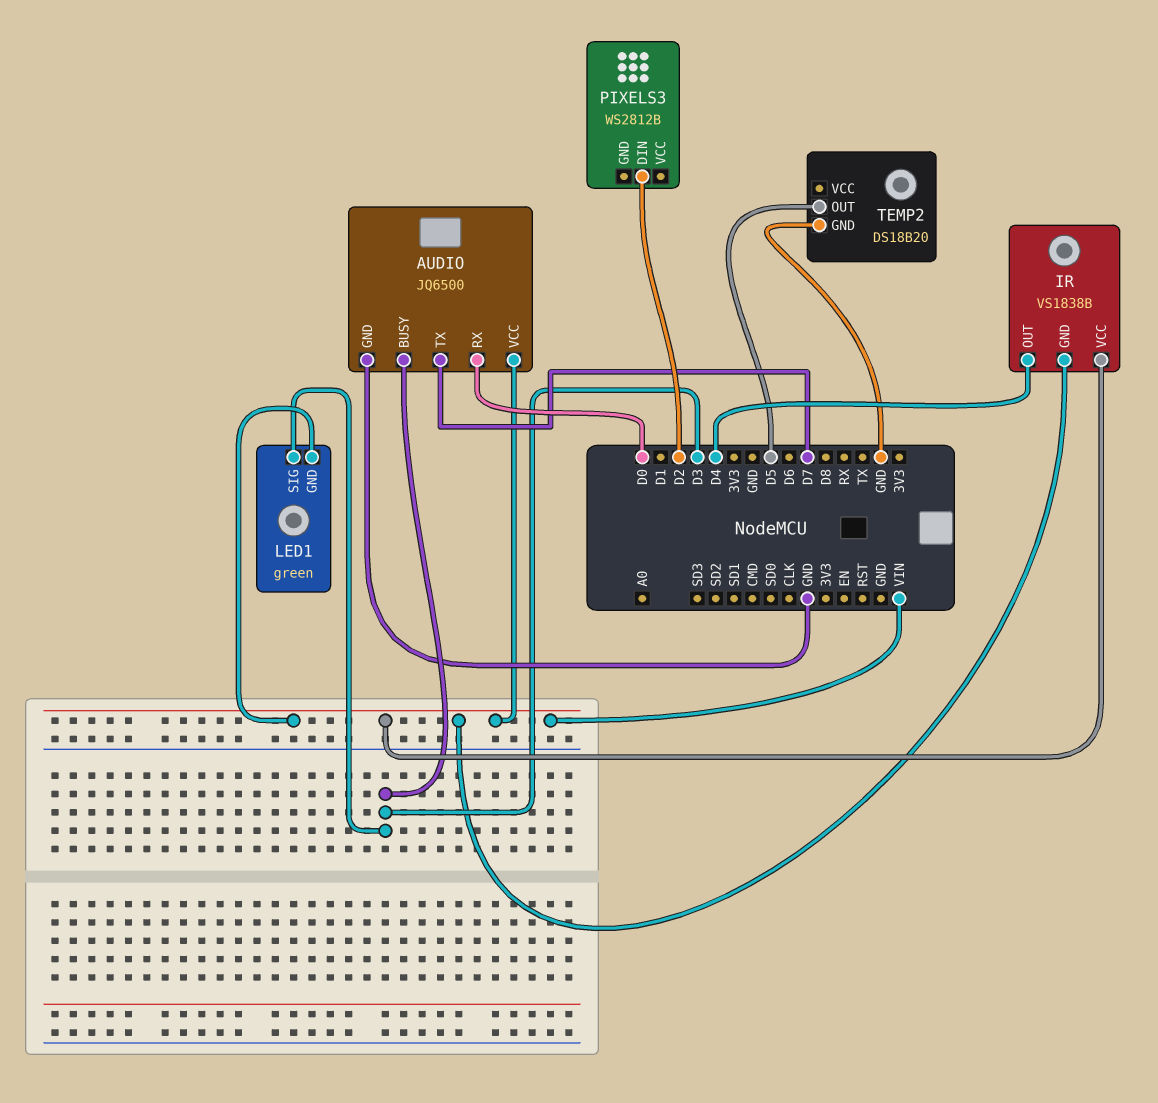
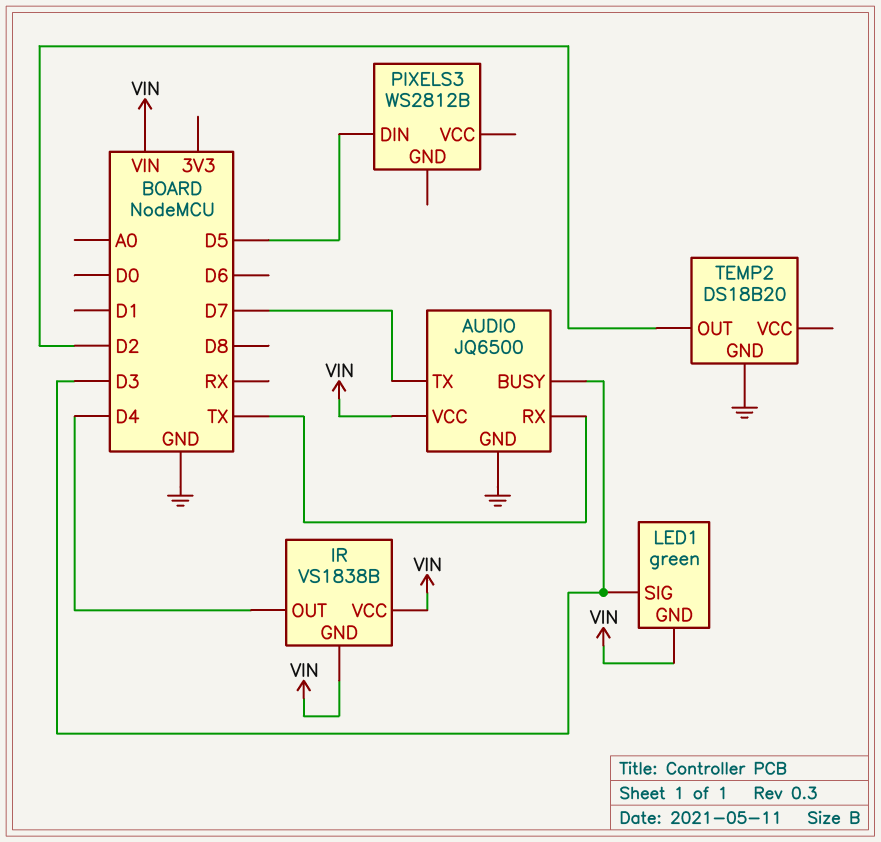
AUDIO pin RX: D0 -> TX
PIXELS3 pin DIN: D2 -> D5
TEMP2 pin OUT: D5 -> D2

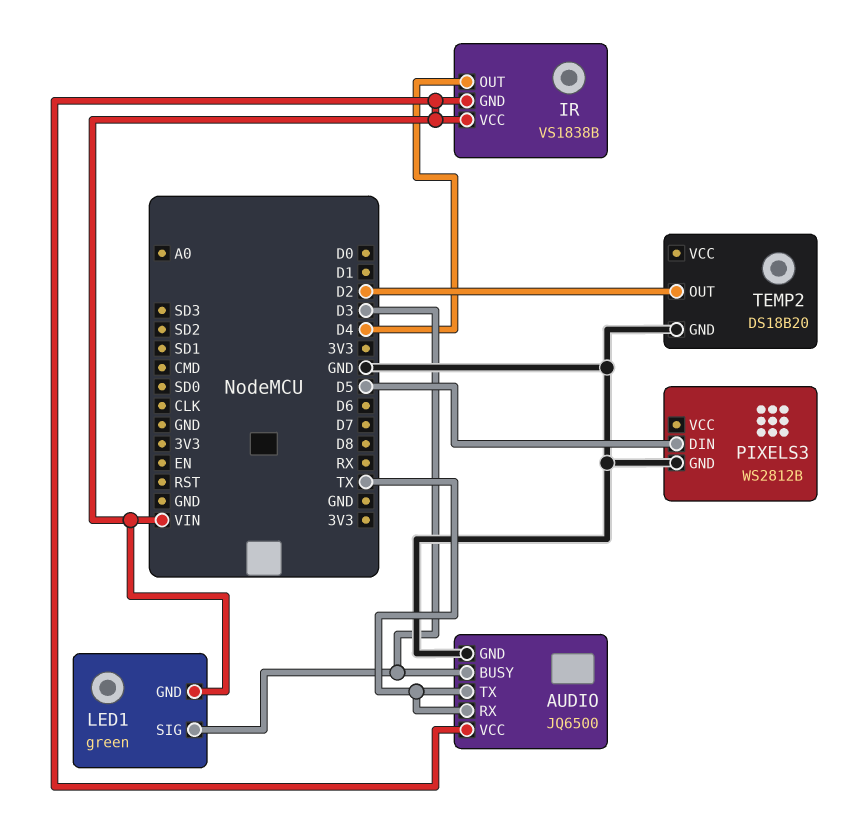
AUDIO pin TX: D7 -> TX
PIXELS3 pin GND: none -> GND

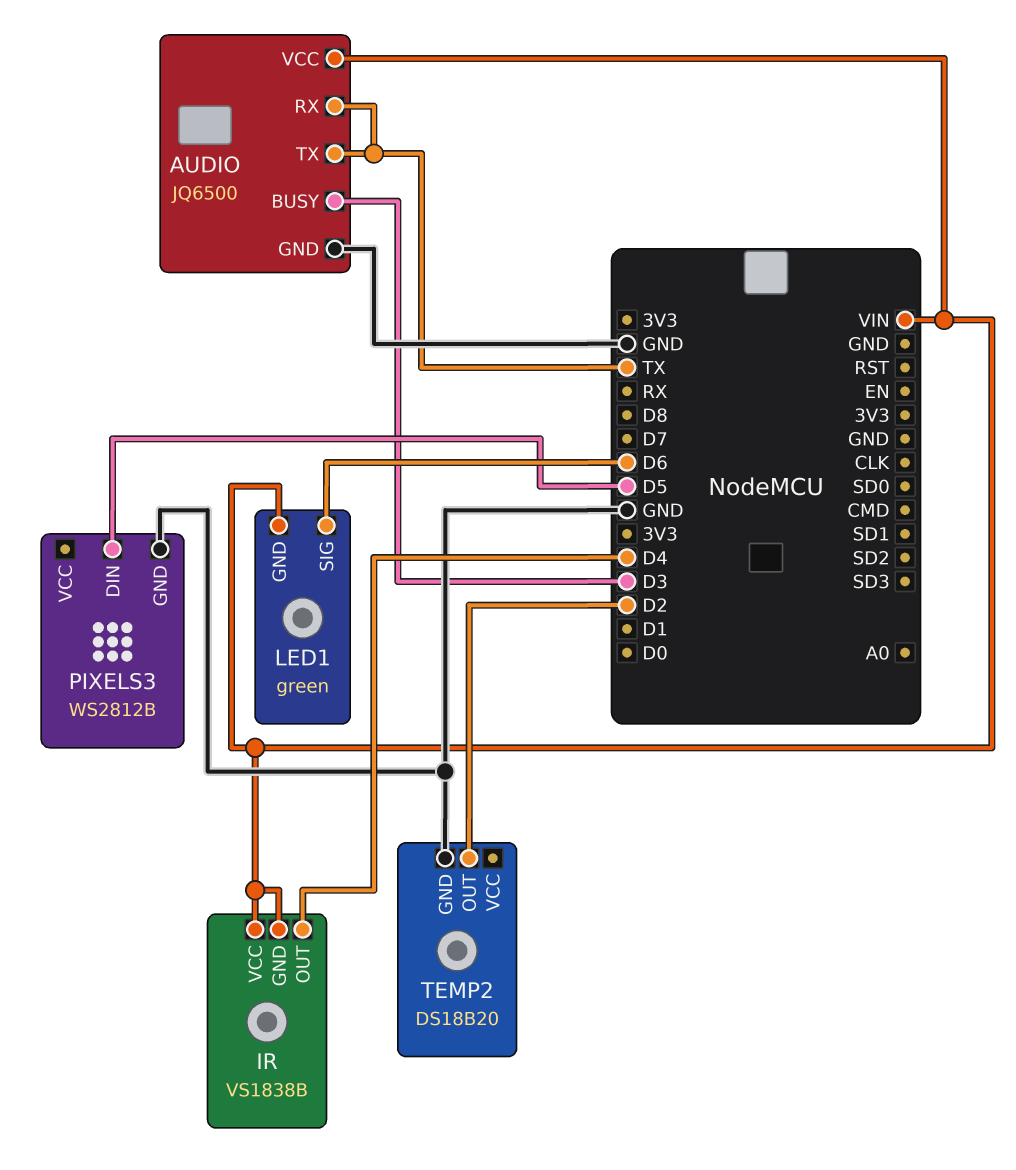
LED1 pin SIG: D3 -> D6

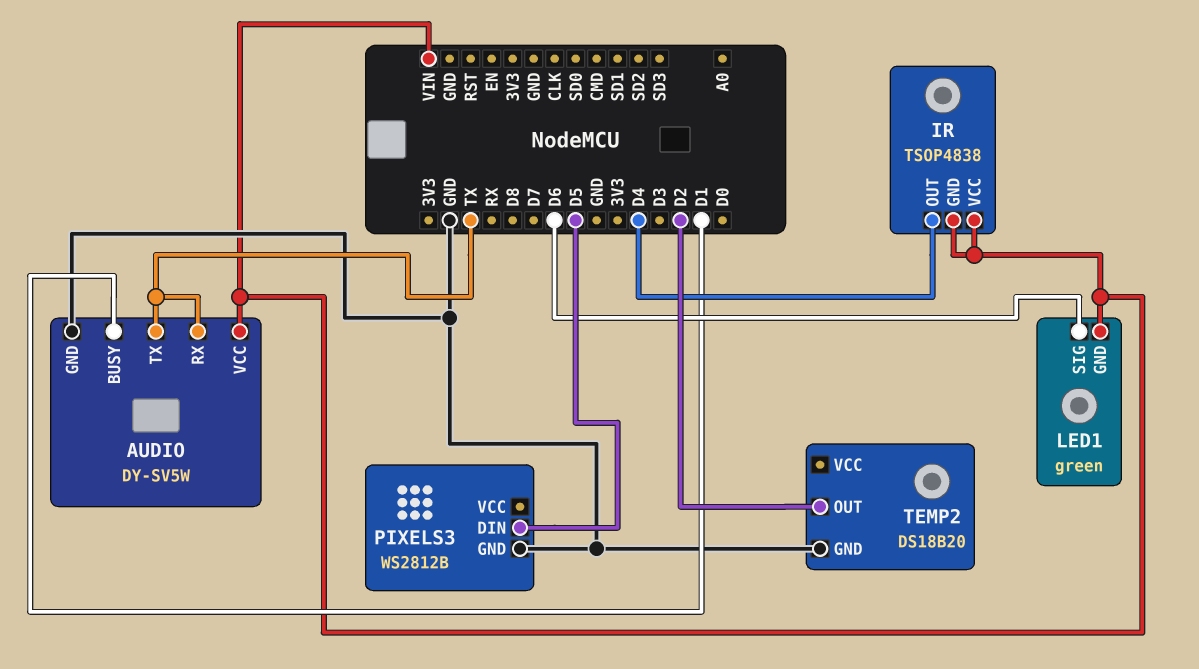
AUDIO: JQ6500 -> DY-SV5W
AUDIO pin BUSY: D3 -> D1
IR: VS1838B -> TSOP4838

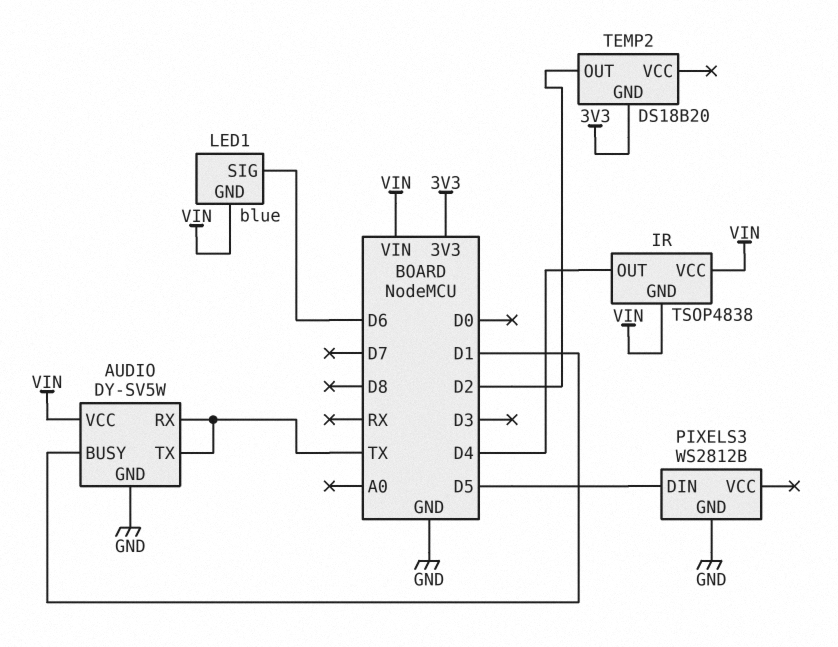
LED1: green -> blue
TEMP2 pin GND: GND -> 3V3

